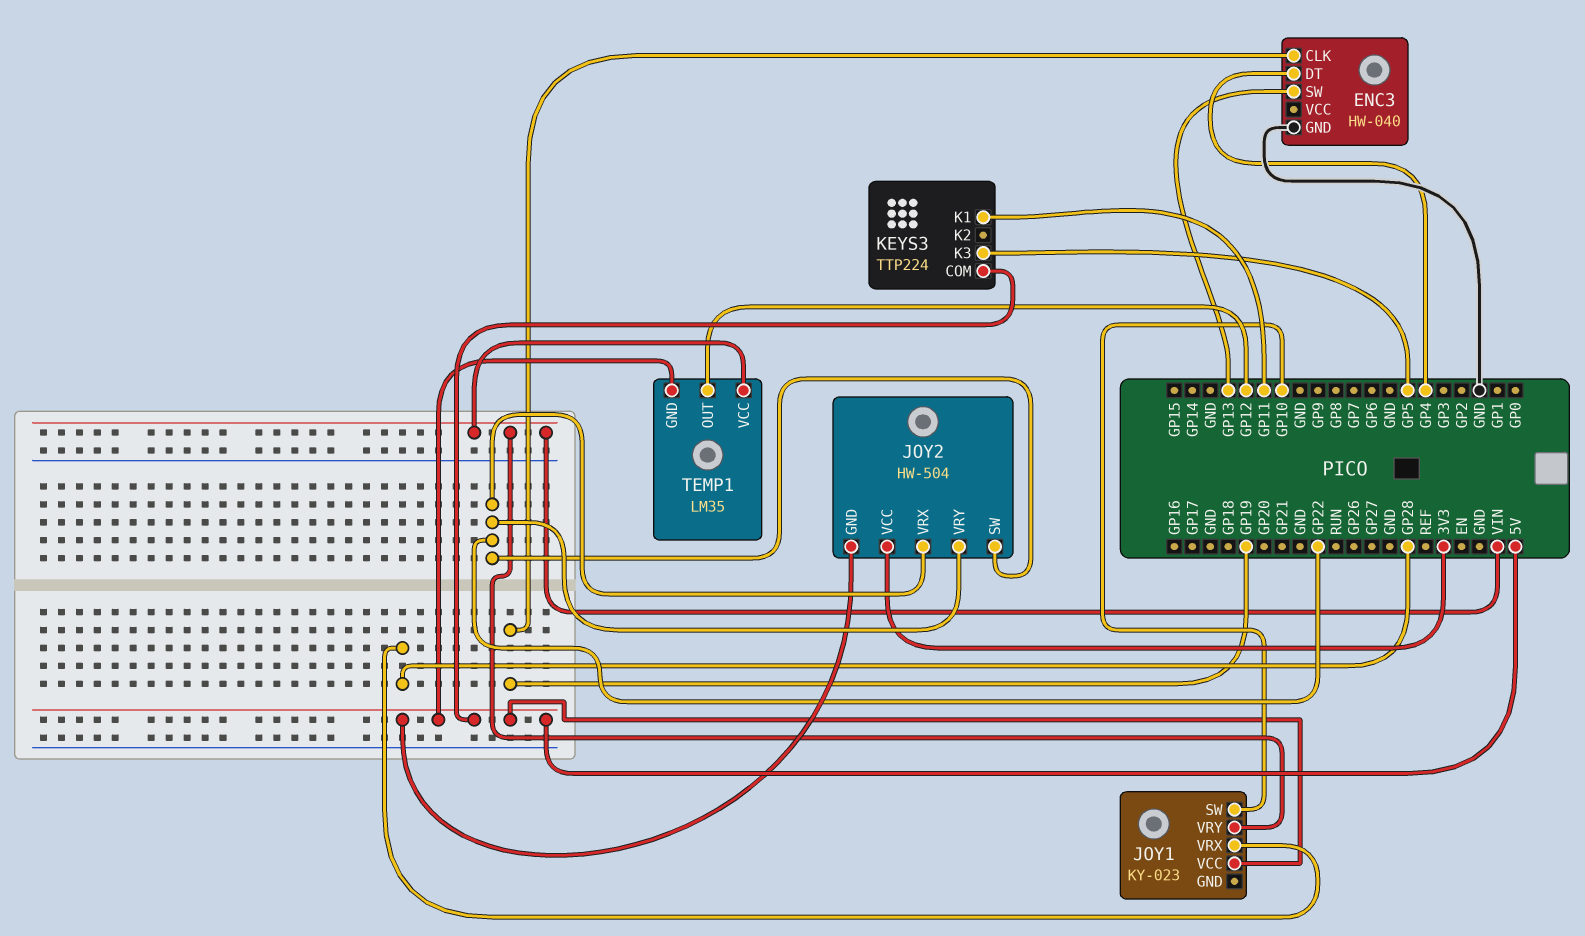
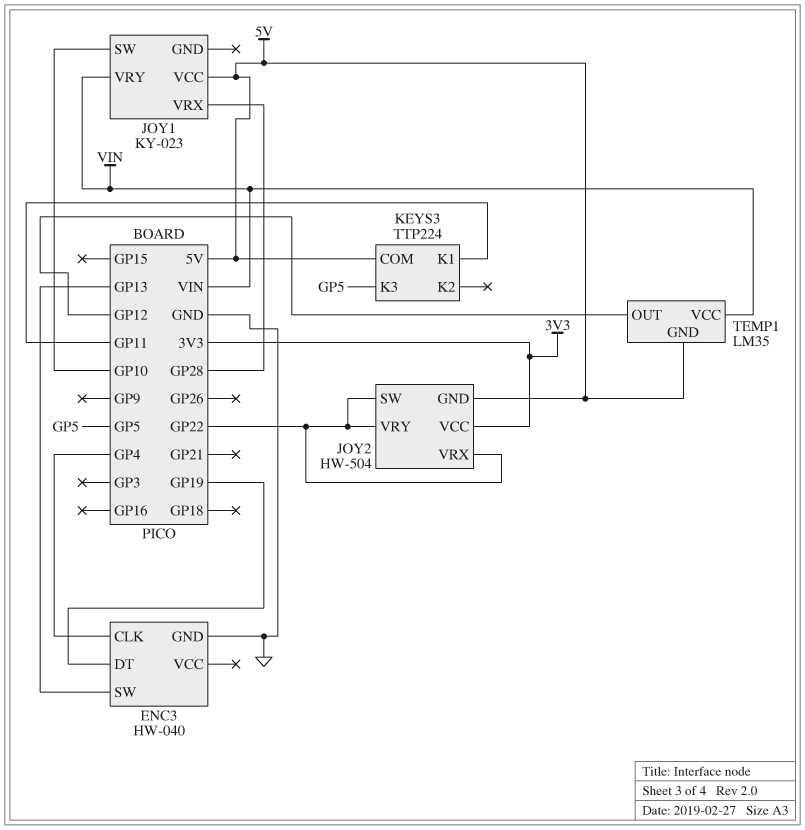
ENC3 pin CLK: GP19 -> GP4
ENC3 pin DT: GP4 -> GP19

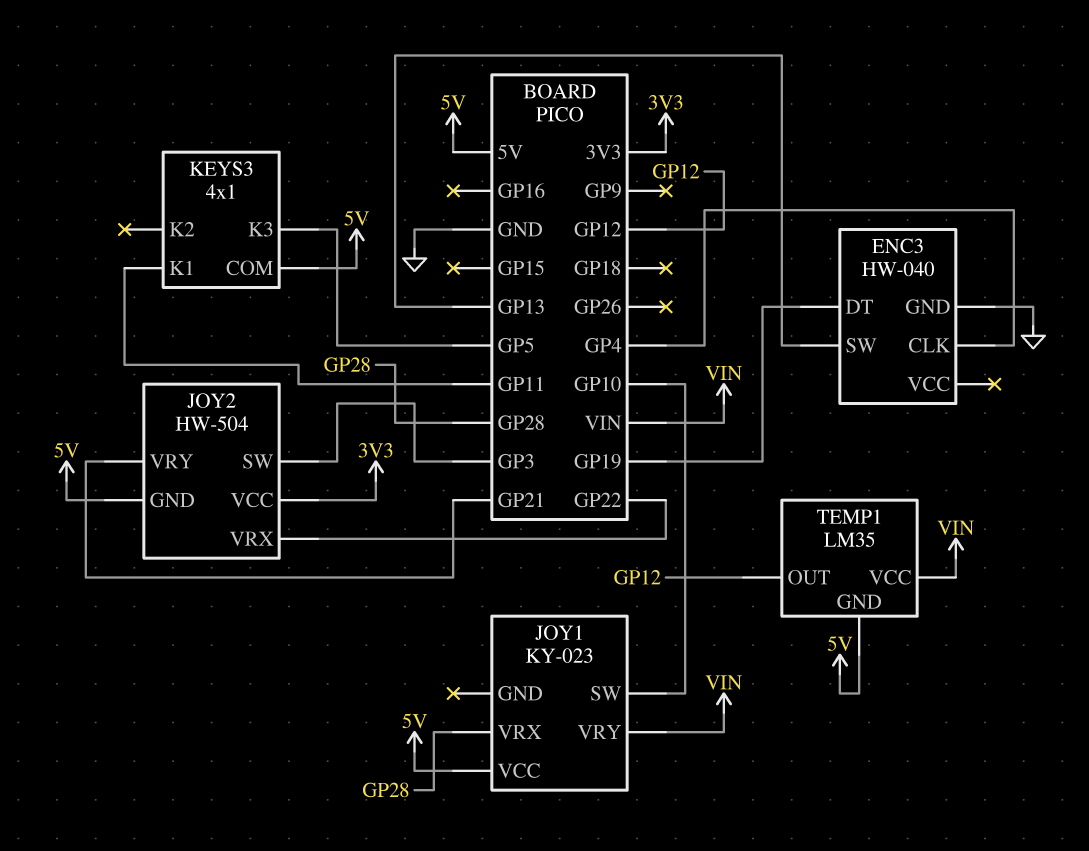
JOY2 pin SW: GP22 -> GP3
JOY2 pin VRY: GP22 -> GP21
KEYS3: TTP224 -> 4x1

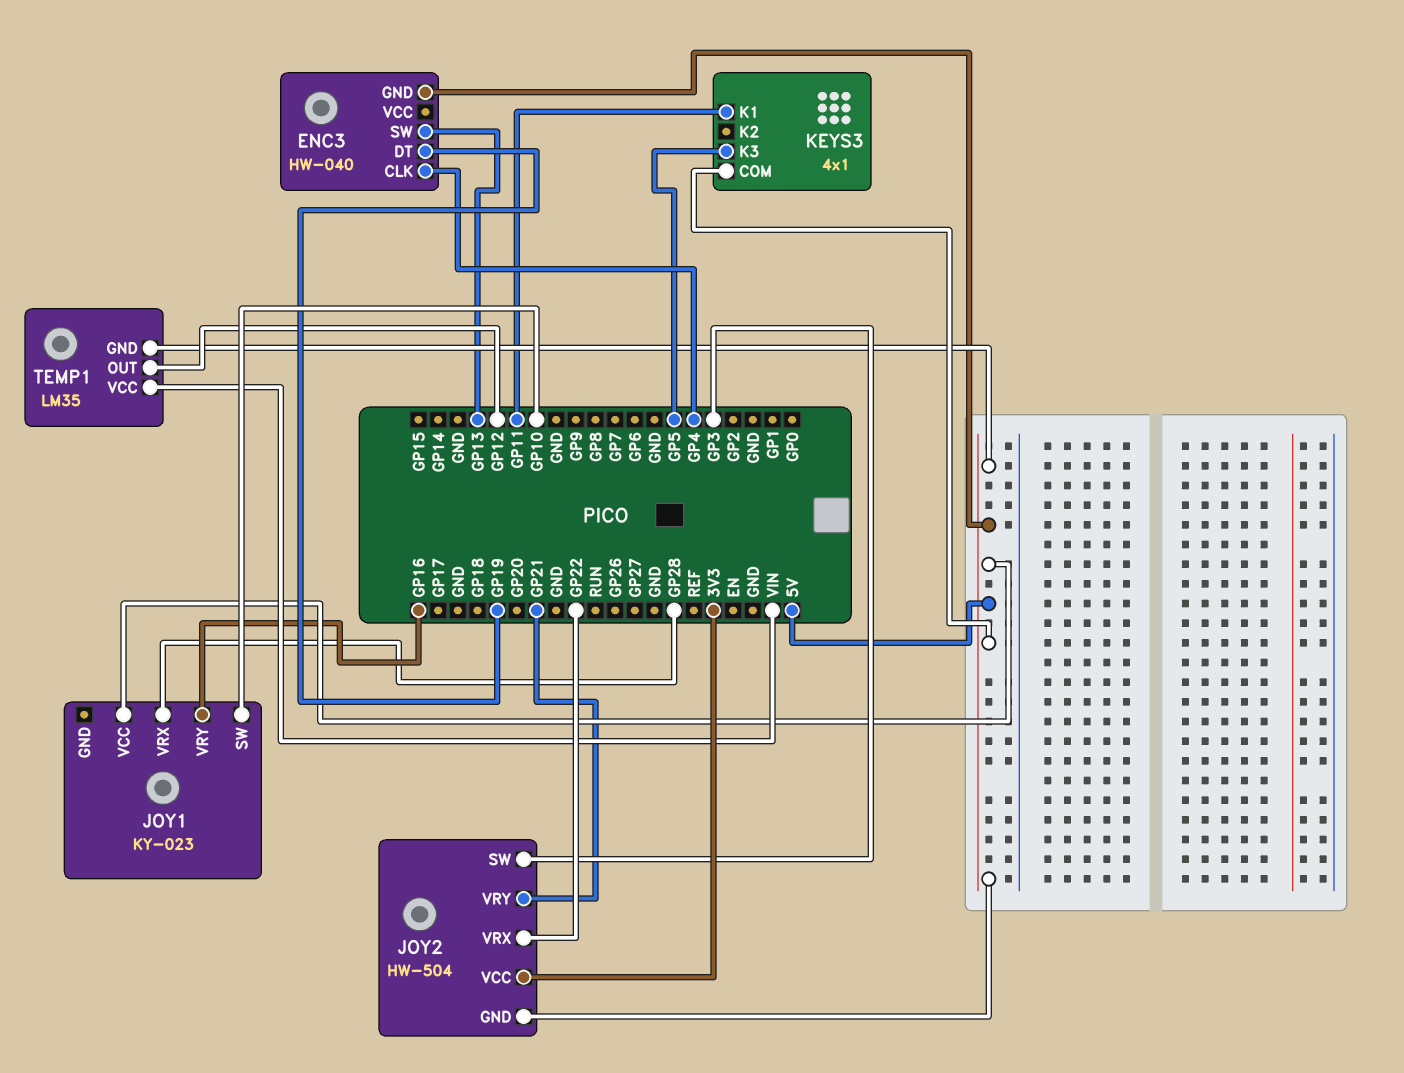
ENC3 pin GND: GND -> 5V
JOY1 pin VRY: VIN -> GP16

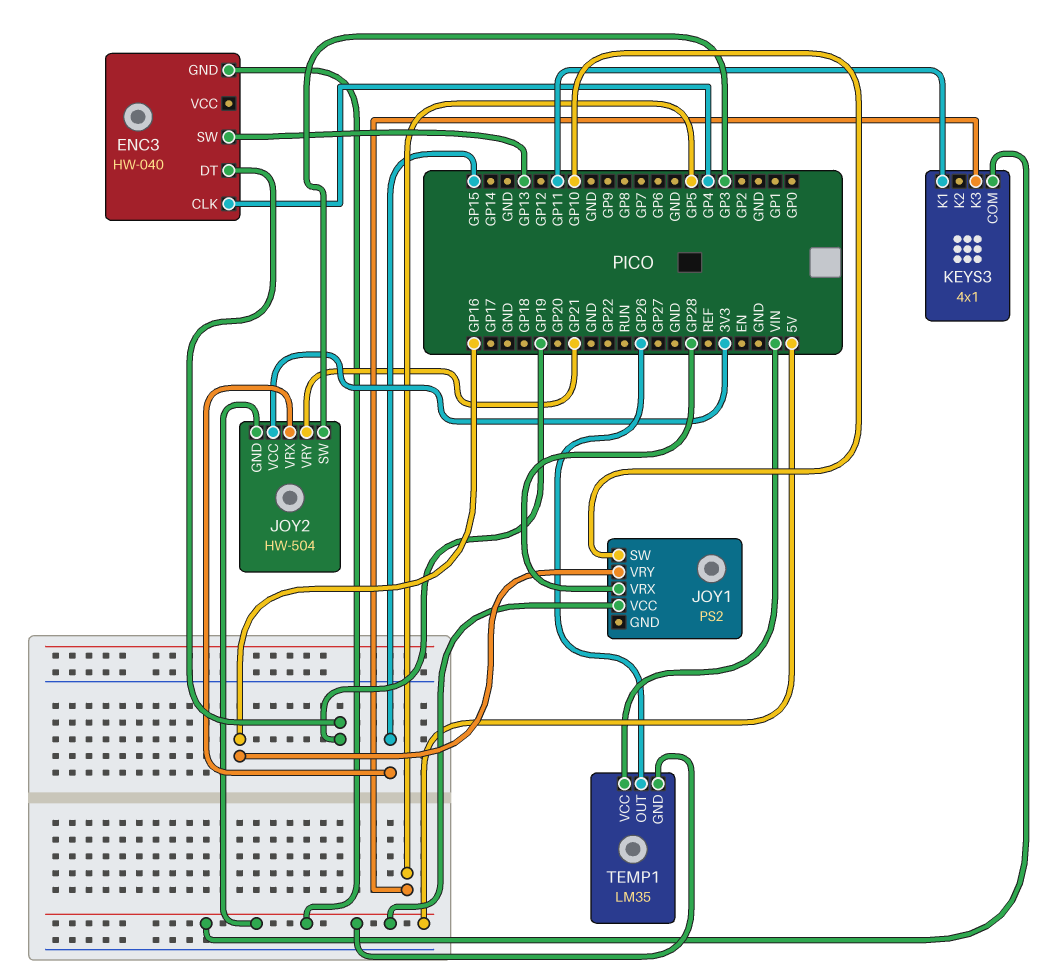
JOY1: KY-023 -> PS2
JOY2 pin VRX: GP22 -> GP15
TEMP1 pin OUT: GP12 -> GP26

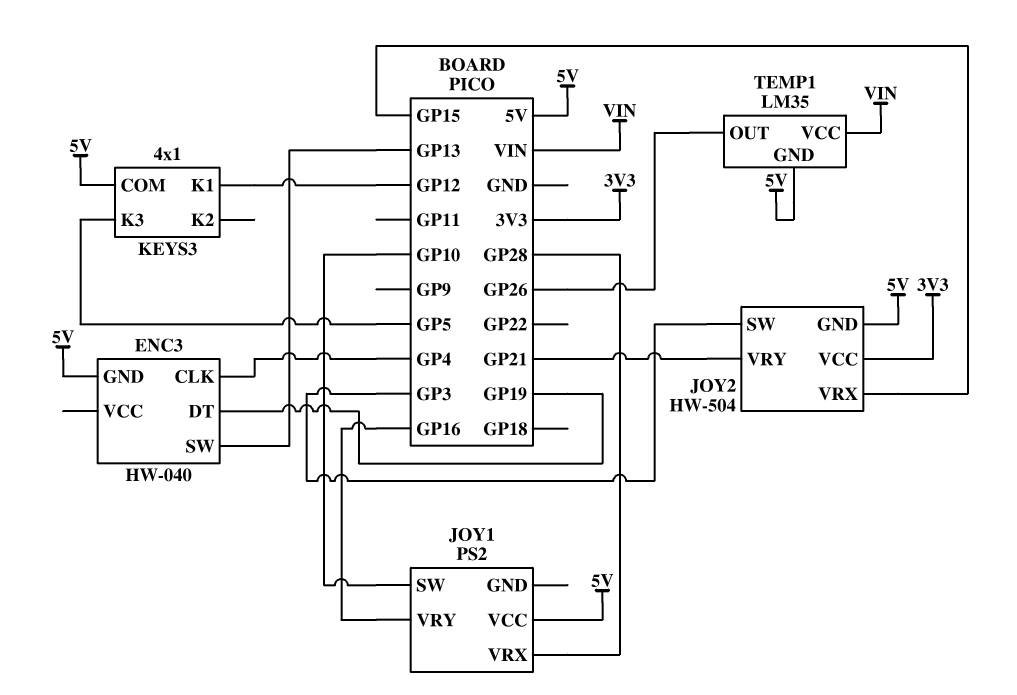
KEYS3 pin K1: GP11 -> GP12

